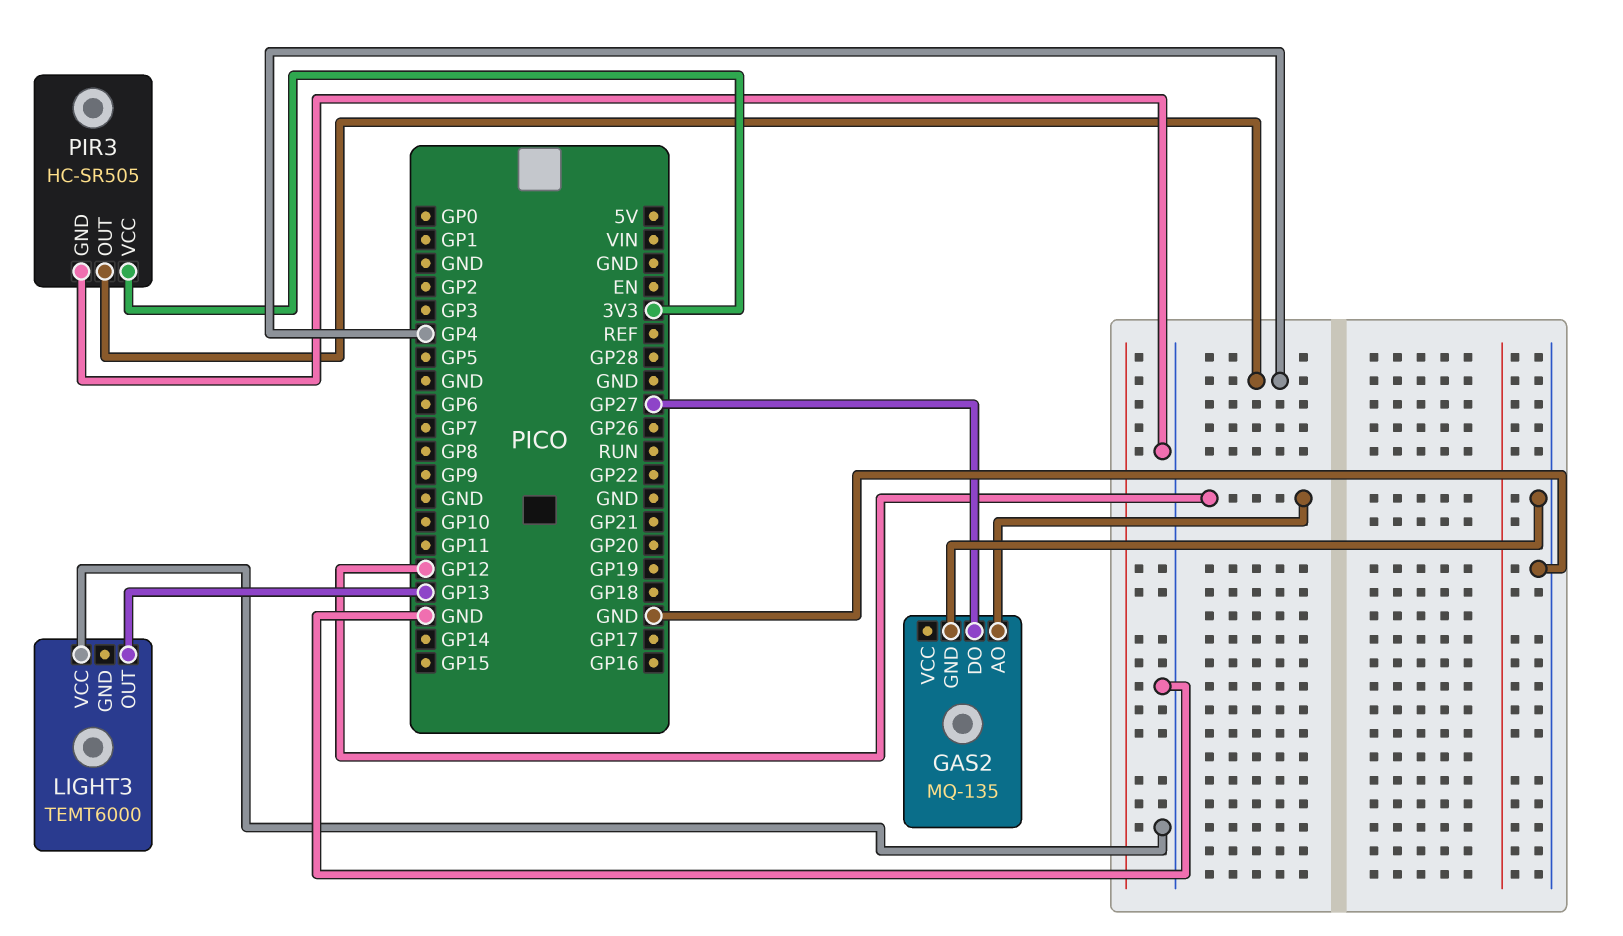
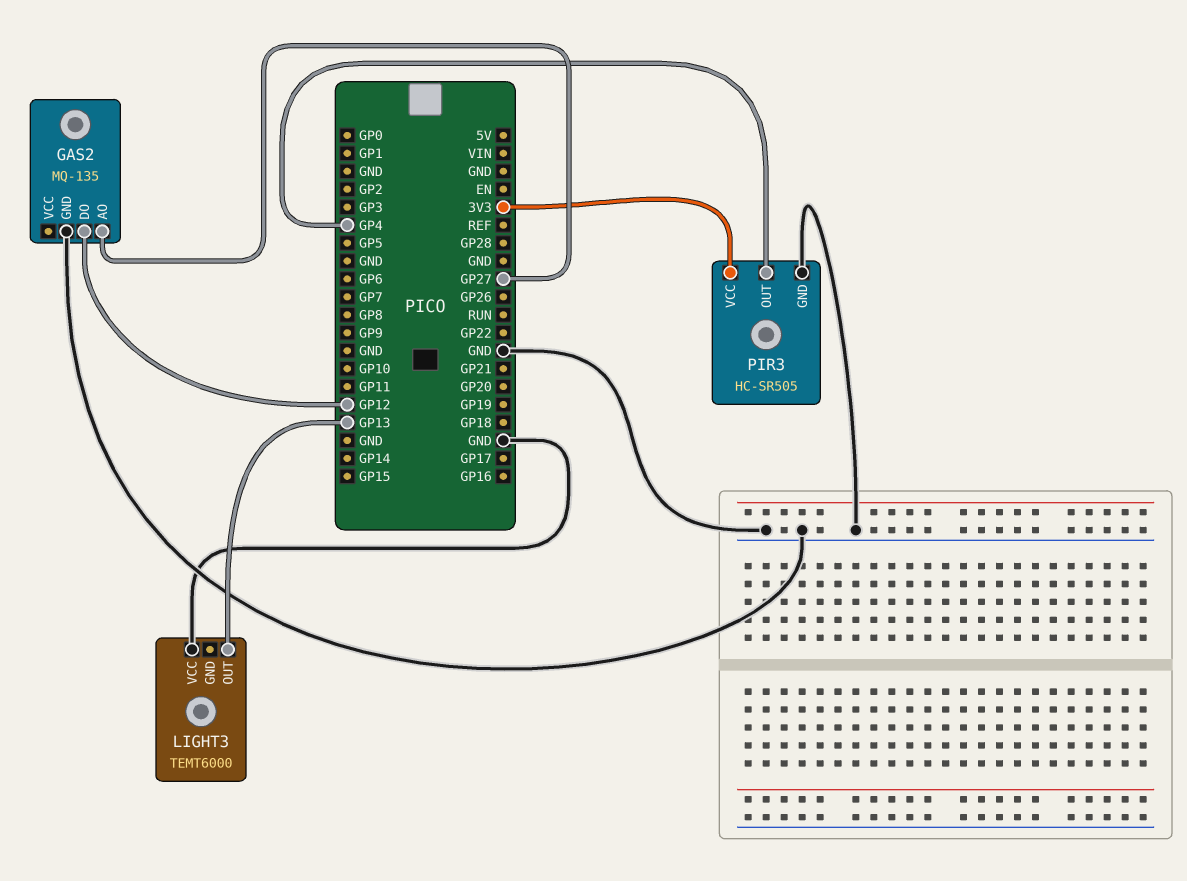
GAS2 pin AO: GP12 -> GP27
GAS2 pin DO: GP27 -> GP12

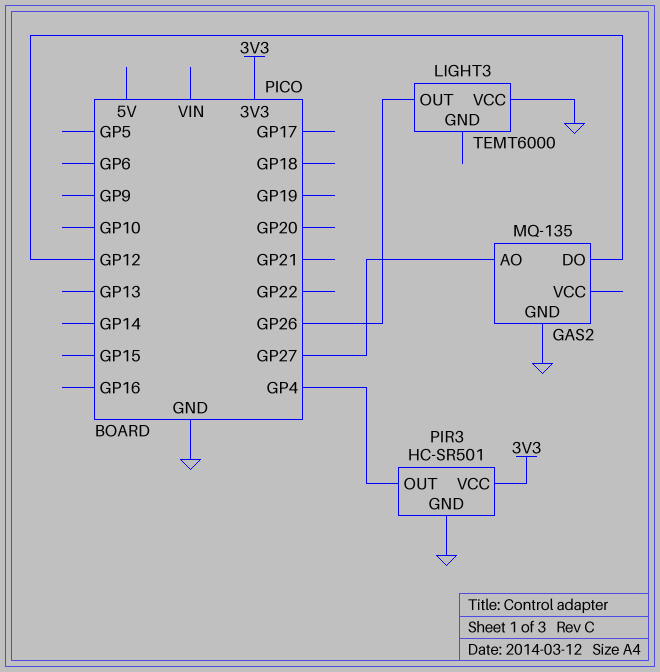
LIGHT3 pin OUT: GP13 -> GP26
PIR3: HC-SR505 -> HC-SR501

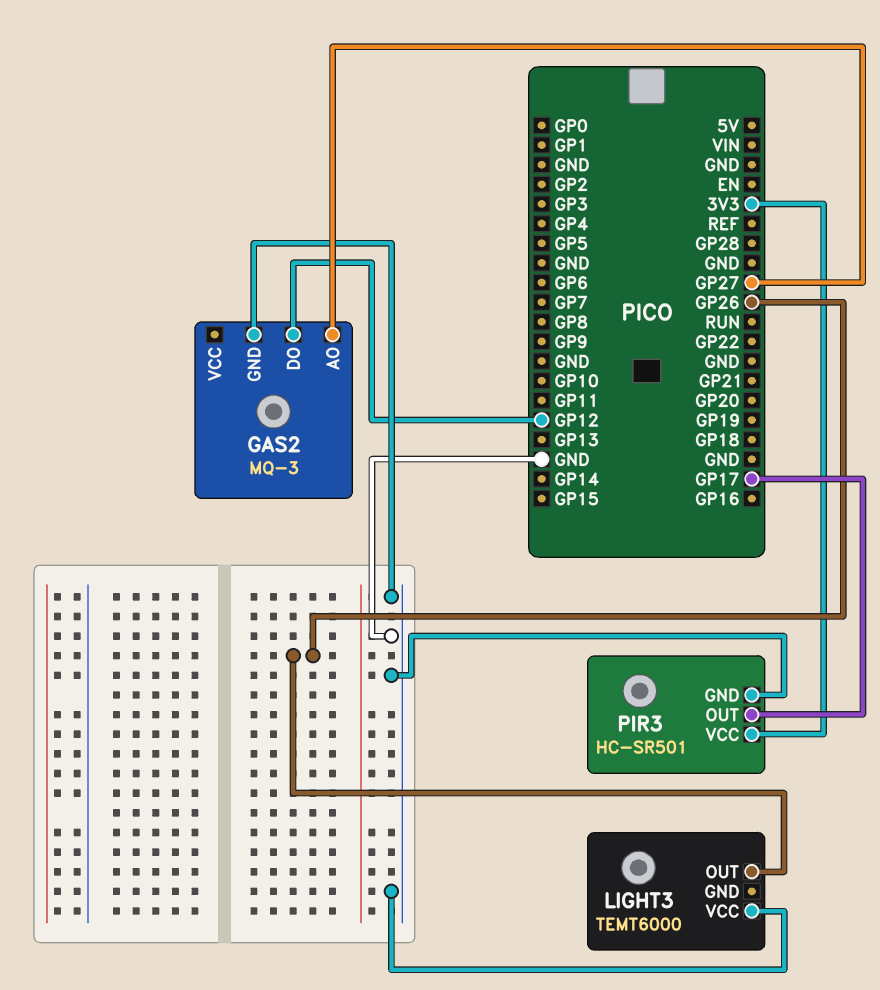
GAS2: MQ-135 -> MQ-3
PIR3 pin OUT: GP4 -> GP17

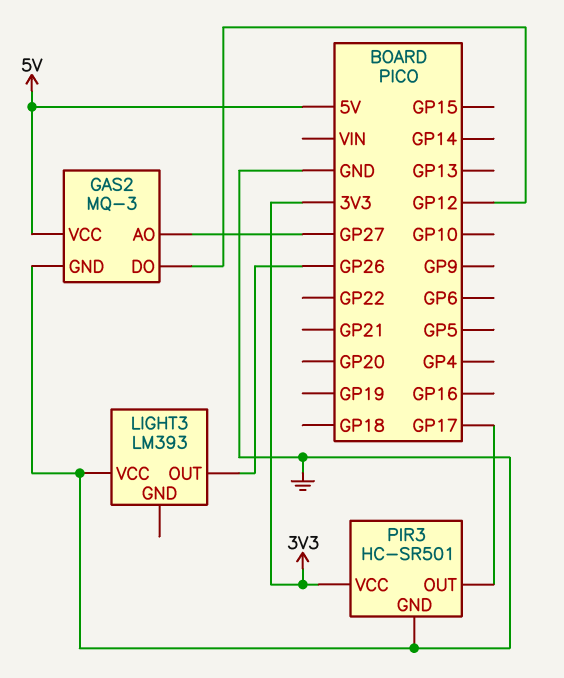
GAS2 pin VCC: none -> 5V
LIGHT3: TEMT6000 -> LM393

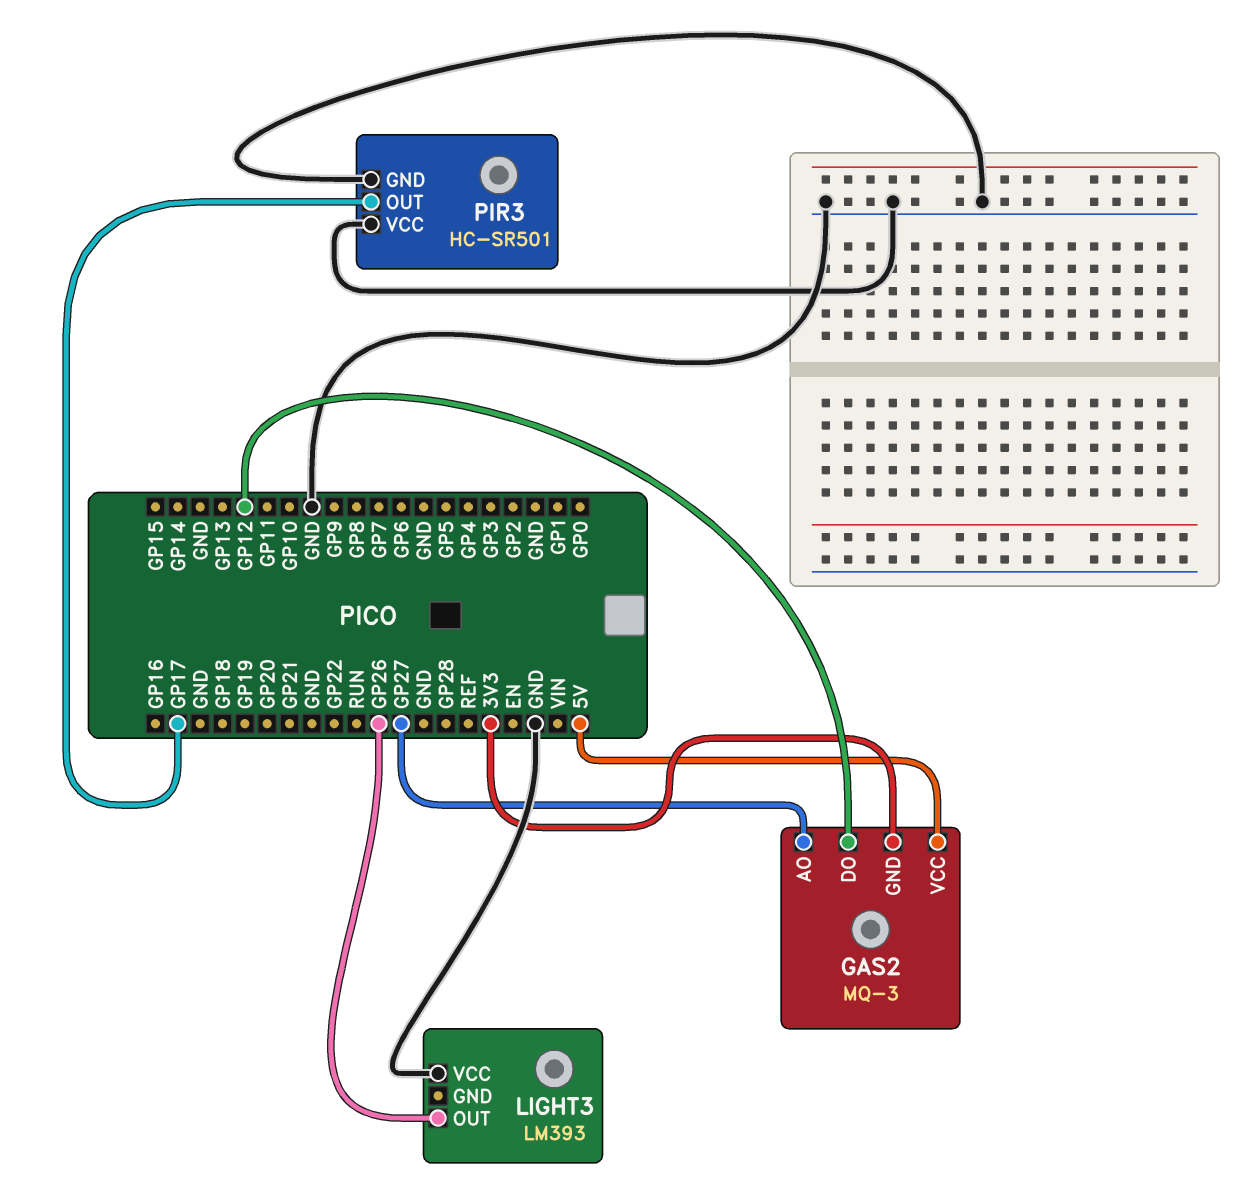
GAS2 pin GND: GND -> 3V3
PIR3 pin VCC: 3V3 -> GND

